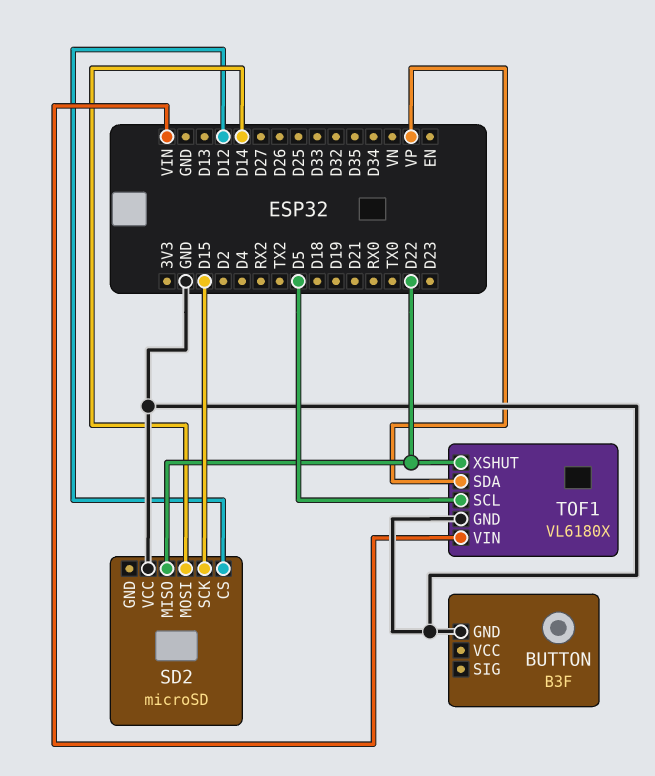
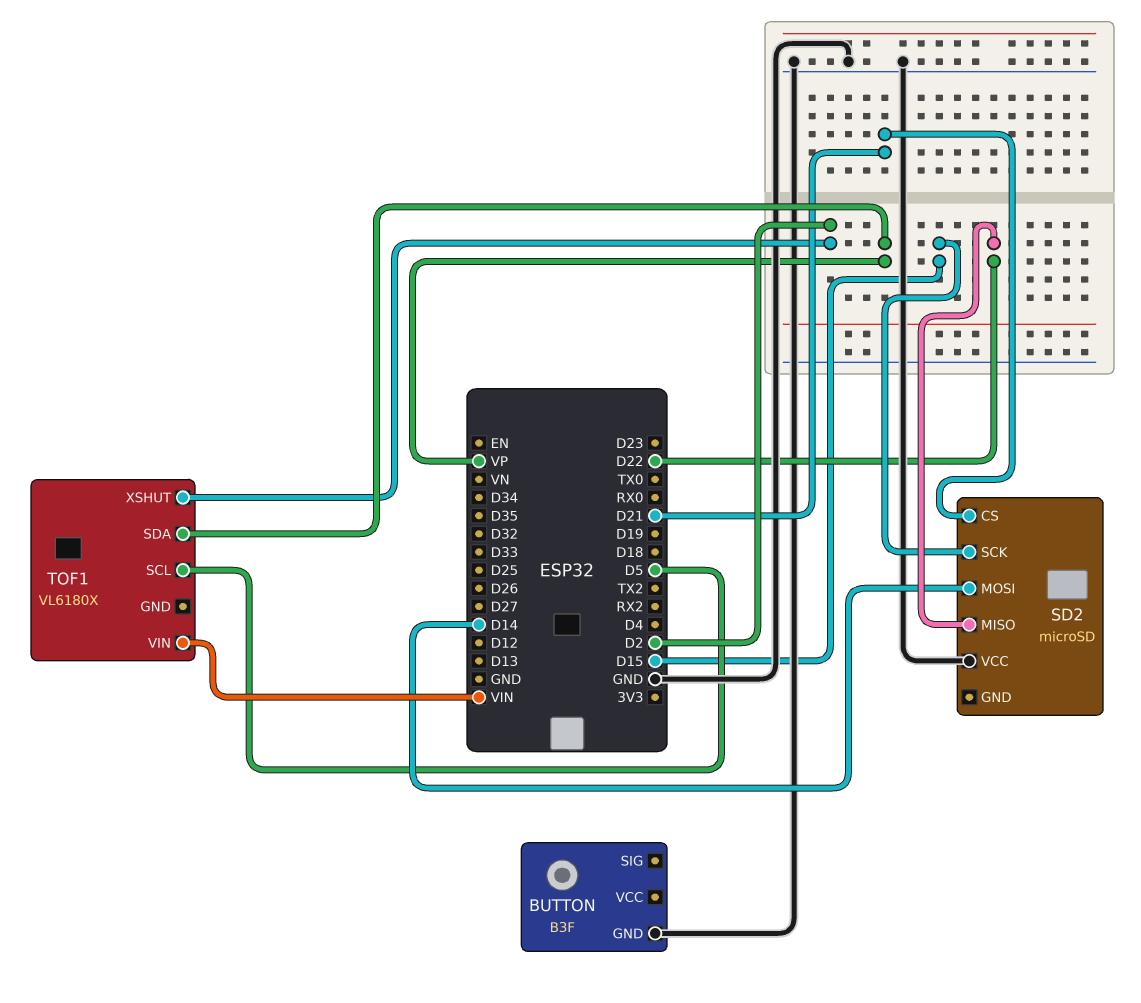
SD2 pin CS: D12 -> D21
TOF1 pin GND: GND -> none
TOF1 pin XSHUT: D22 -> D2

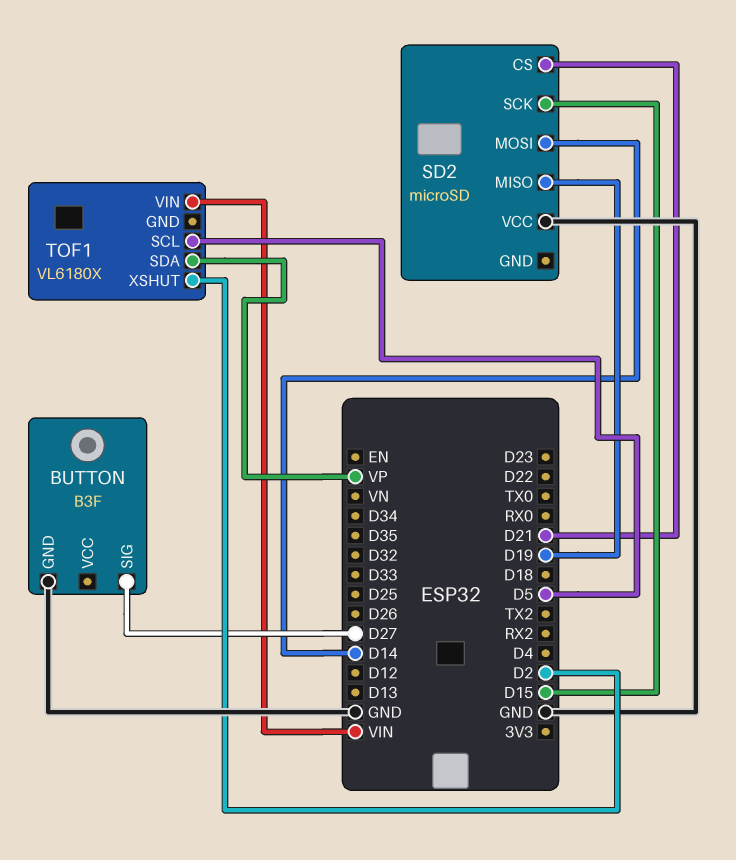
BUTTON pin SIG: none -> D27
SD2 pin MISO: D22 -> D19

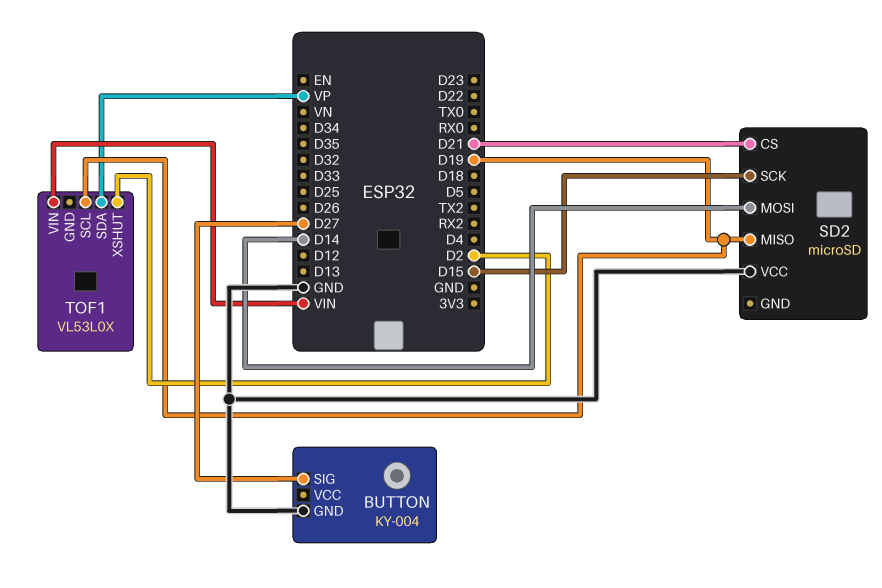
BUTTON: B3F -> KY-004
TOF1: VL6180X -> VL53L0X
TOF1 pin SCL: D5 -> D19

